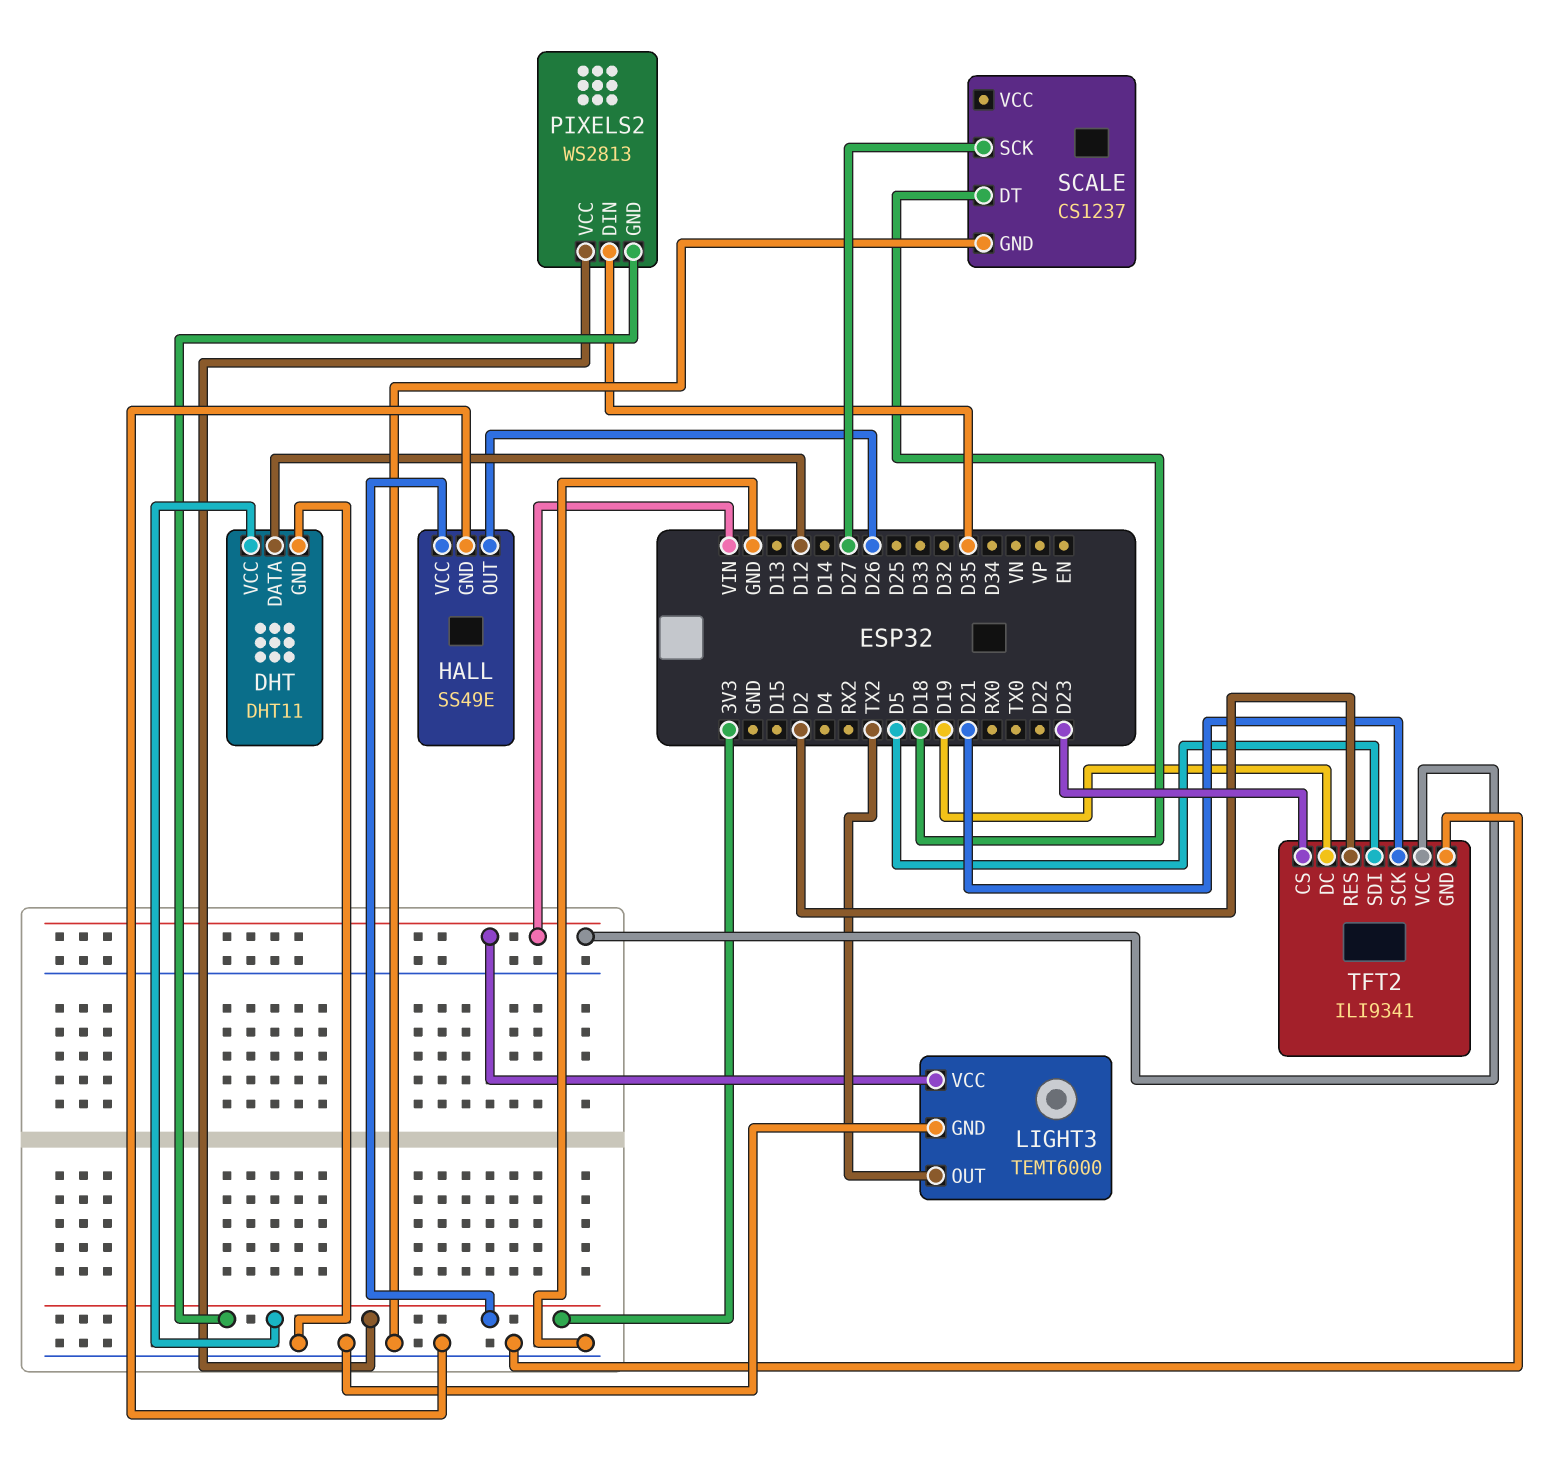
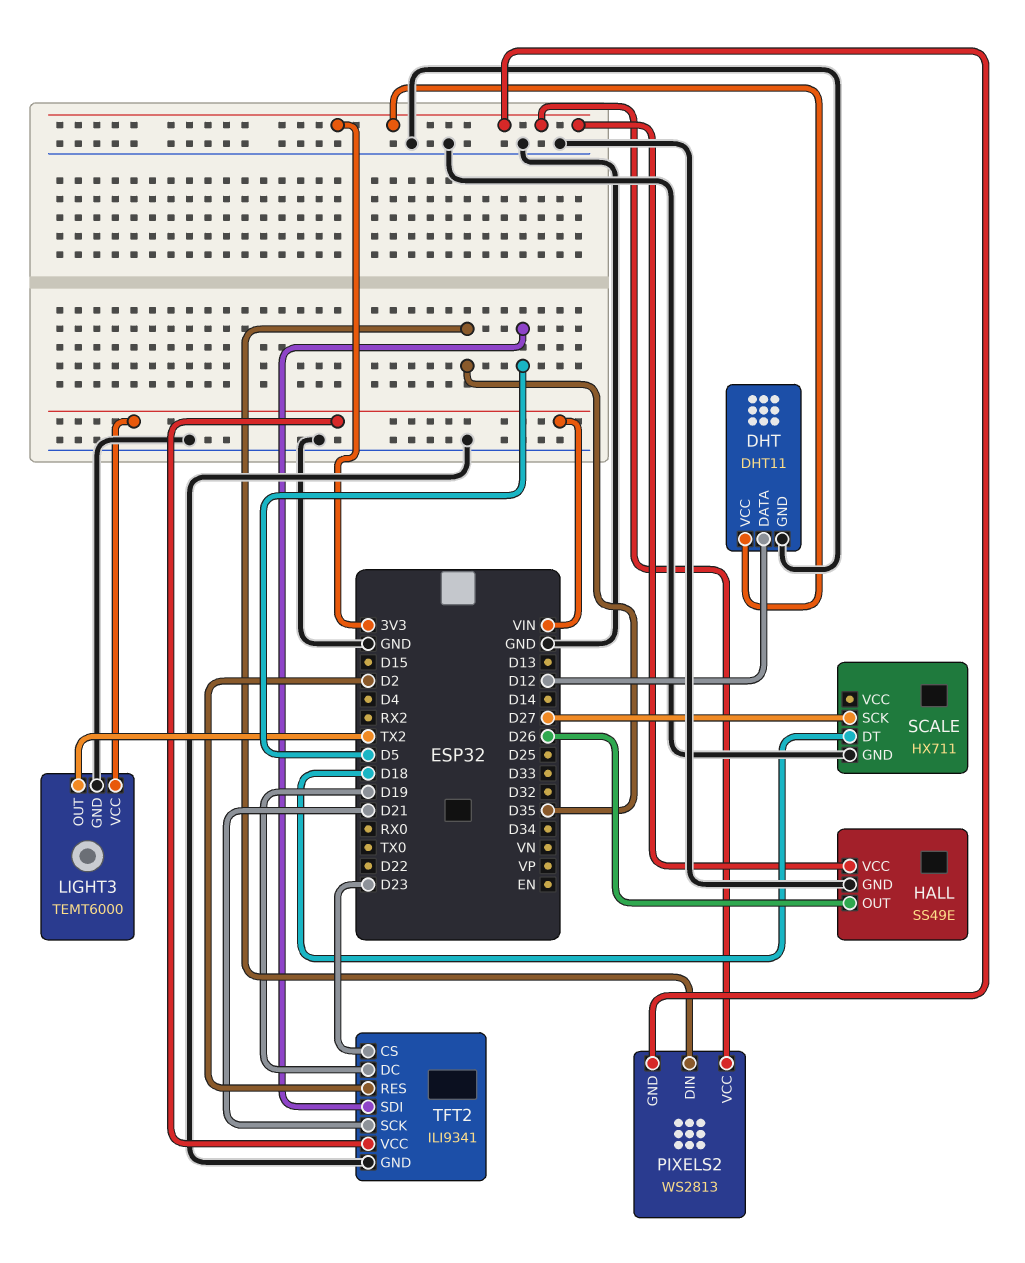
SCALE: CS1237 -> HX711

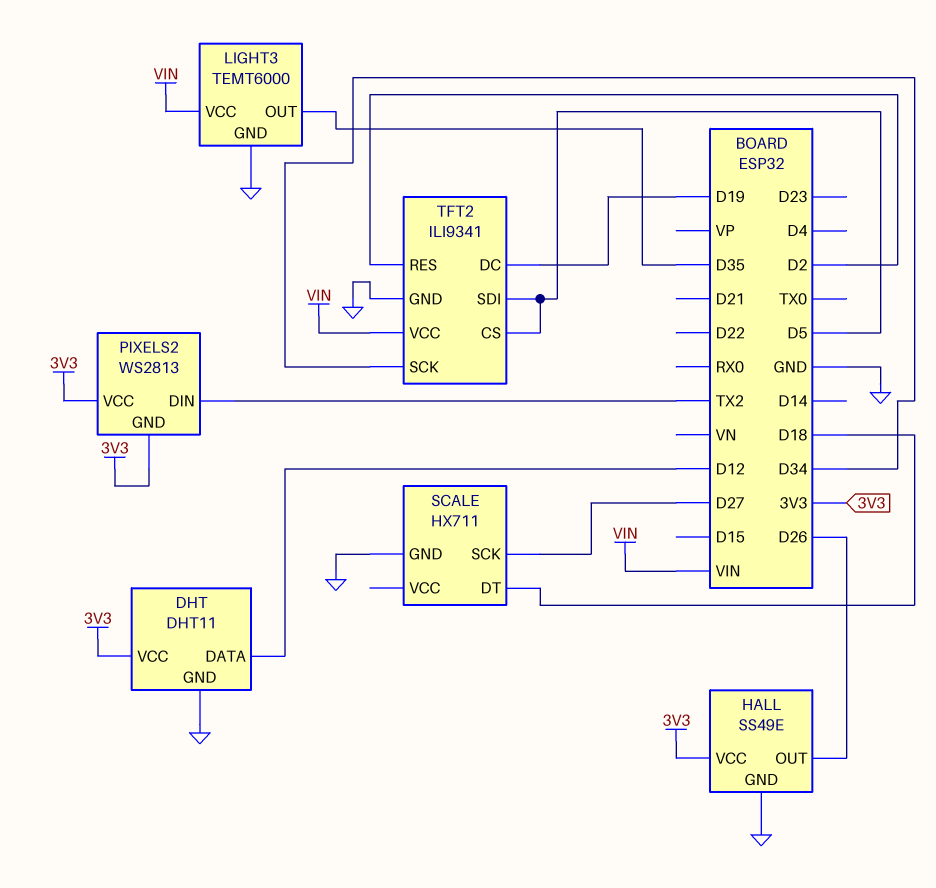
LIGHT3 pin OUT: TX2 -> D35
PIXELS2 pin DIN: D35 -> TX2
TFT2 pin CS: D23 -> D5
TFT2 pin SCK: D21 -> D34

